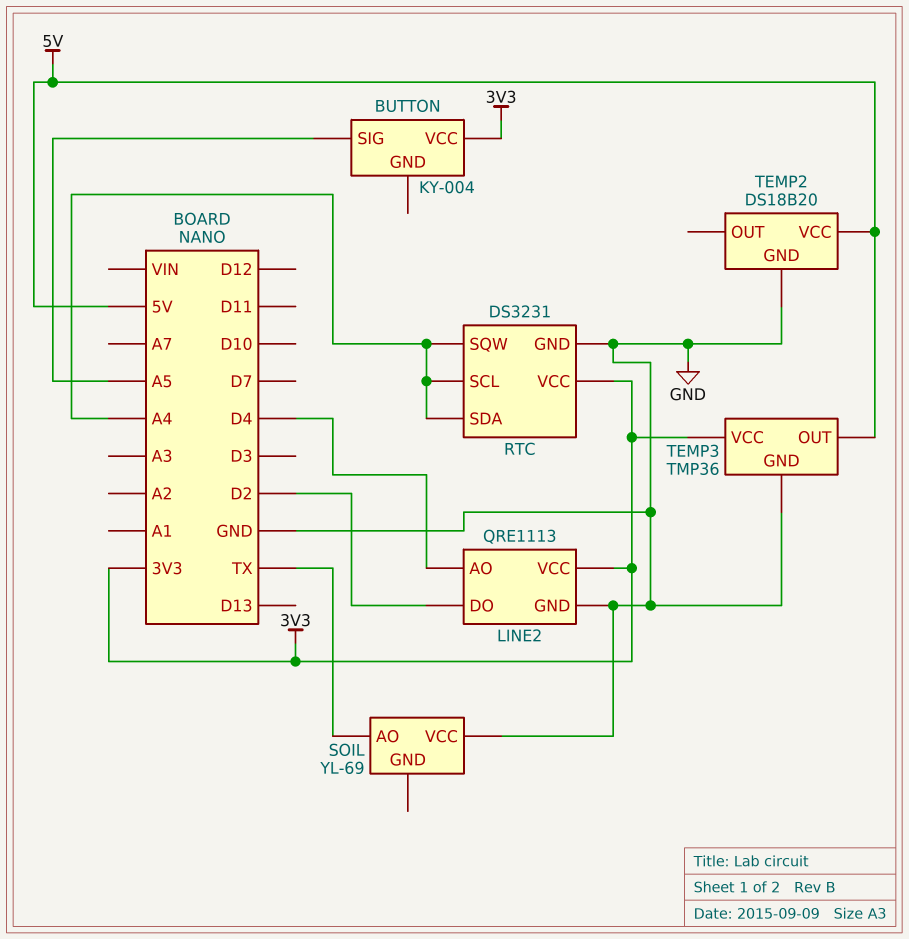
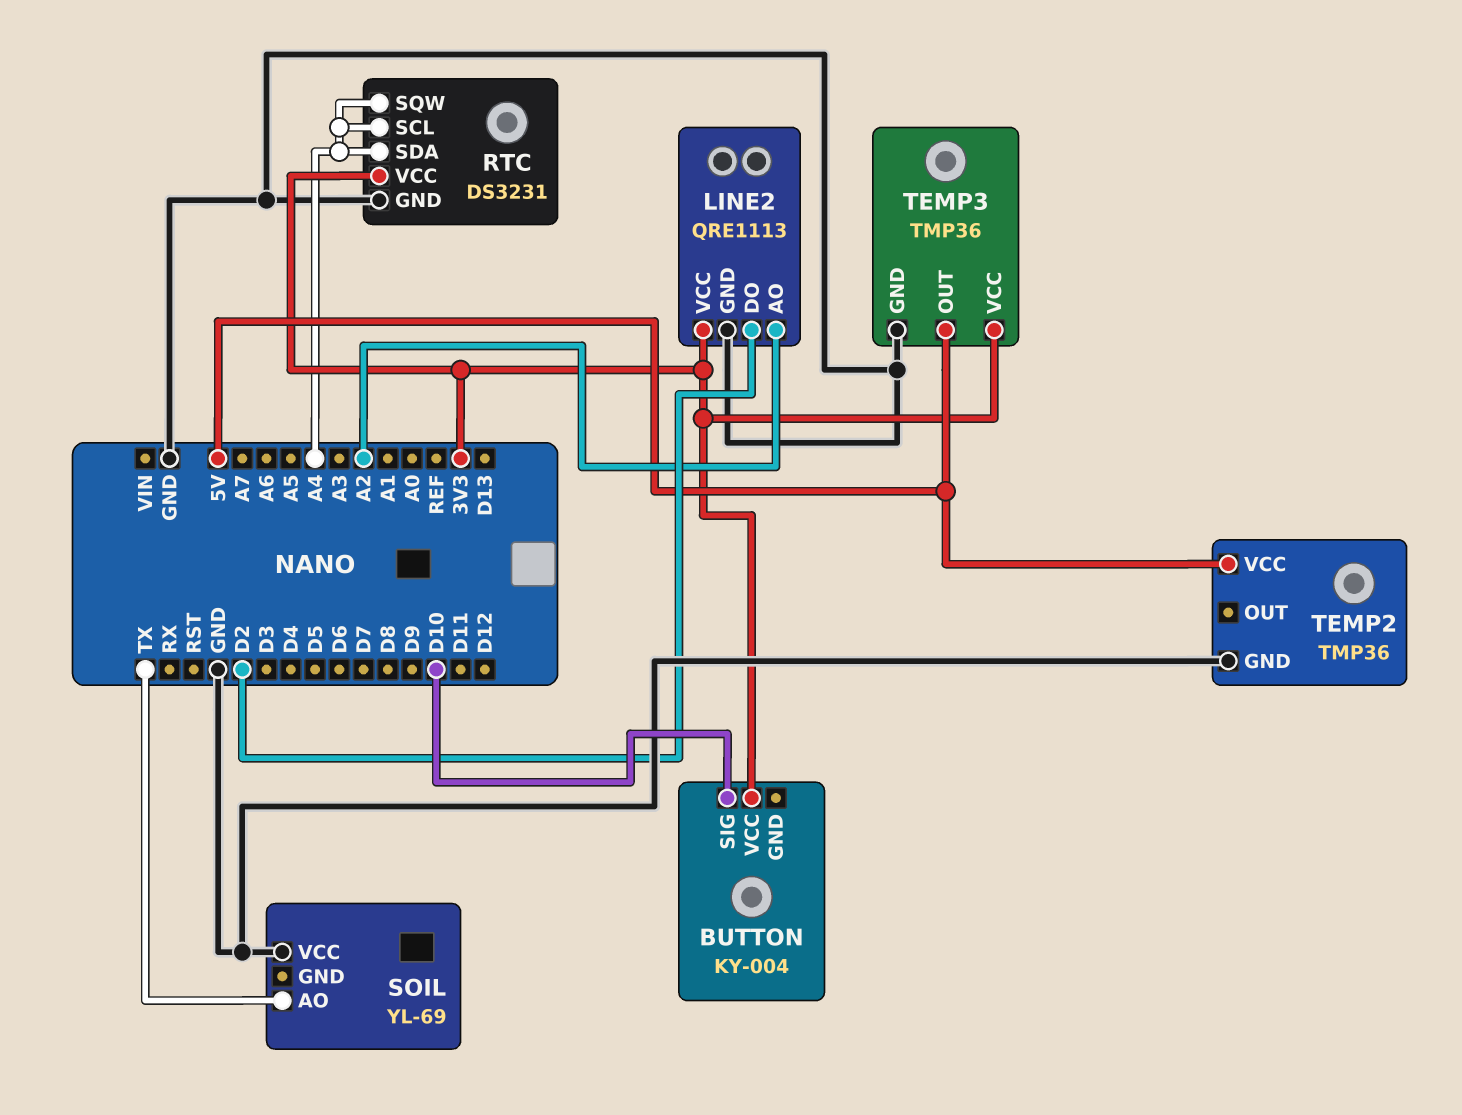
BUTTON pin SIG: A5 -> D10
LINE2 pin AO: D4 -> A2
TEMP2: DS18B20 -> TMP36

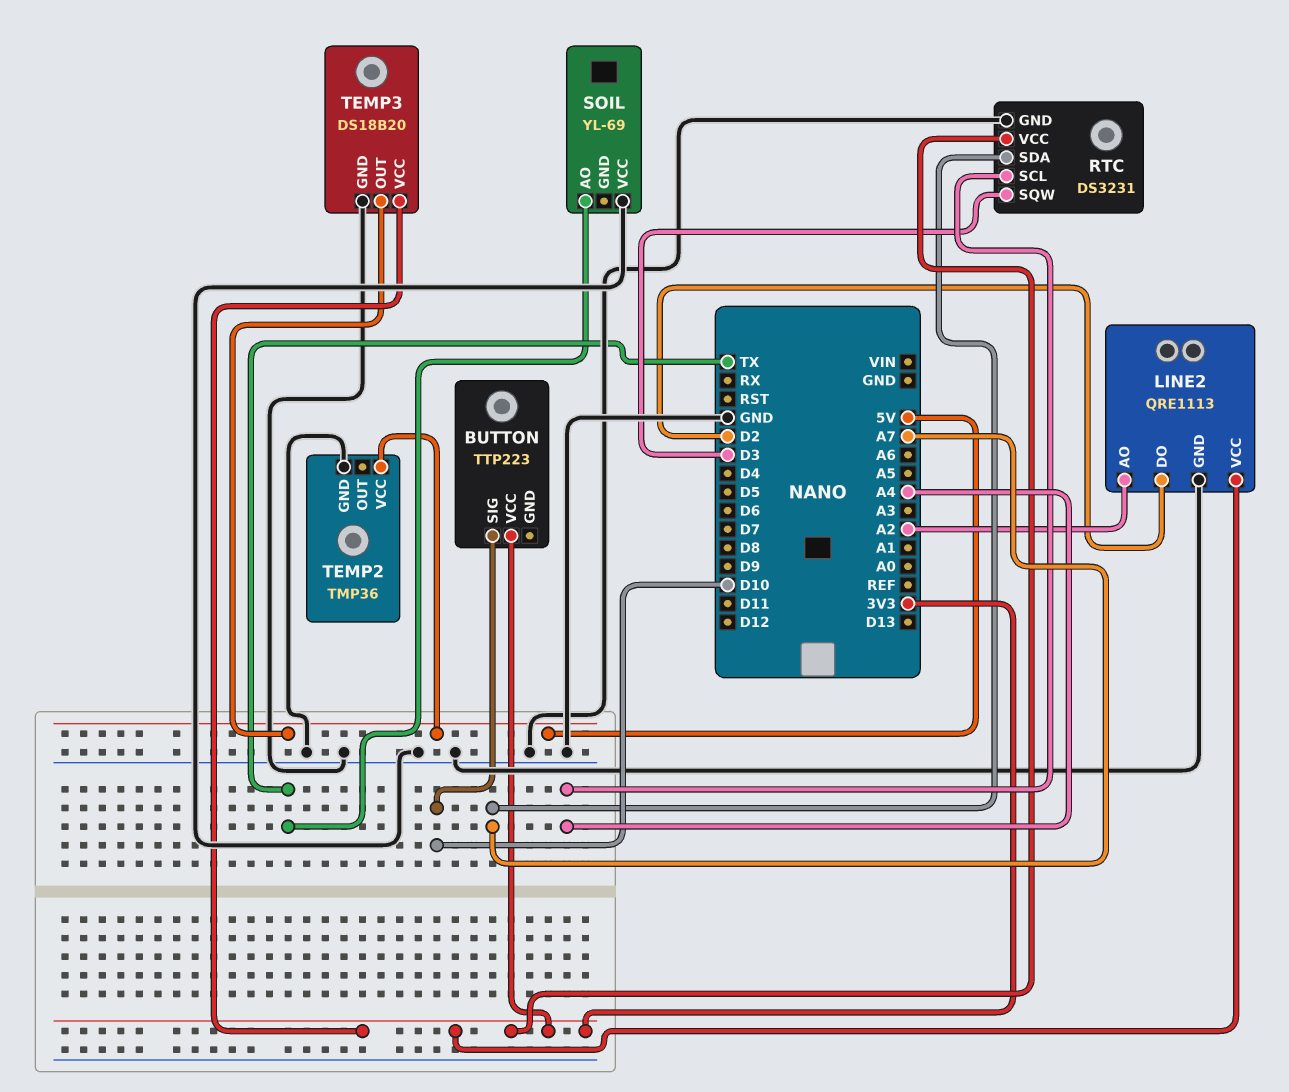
BUTTON: KY-004 -> TTP223
RTC pin SDA: A4 -> A7
RTC pin SQW: A4 -> D3
TEMP3: TMP36 -> DS18B20

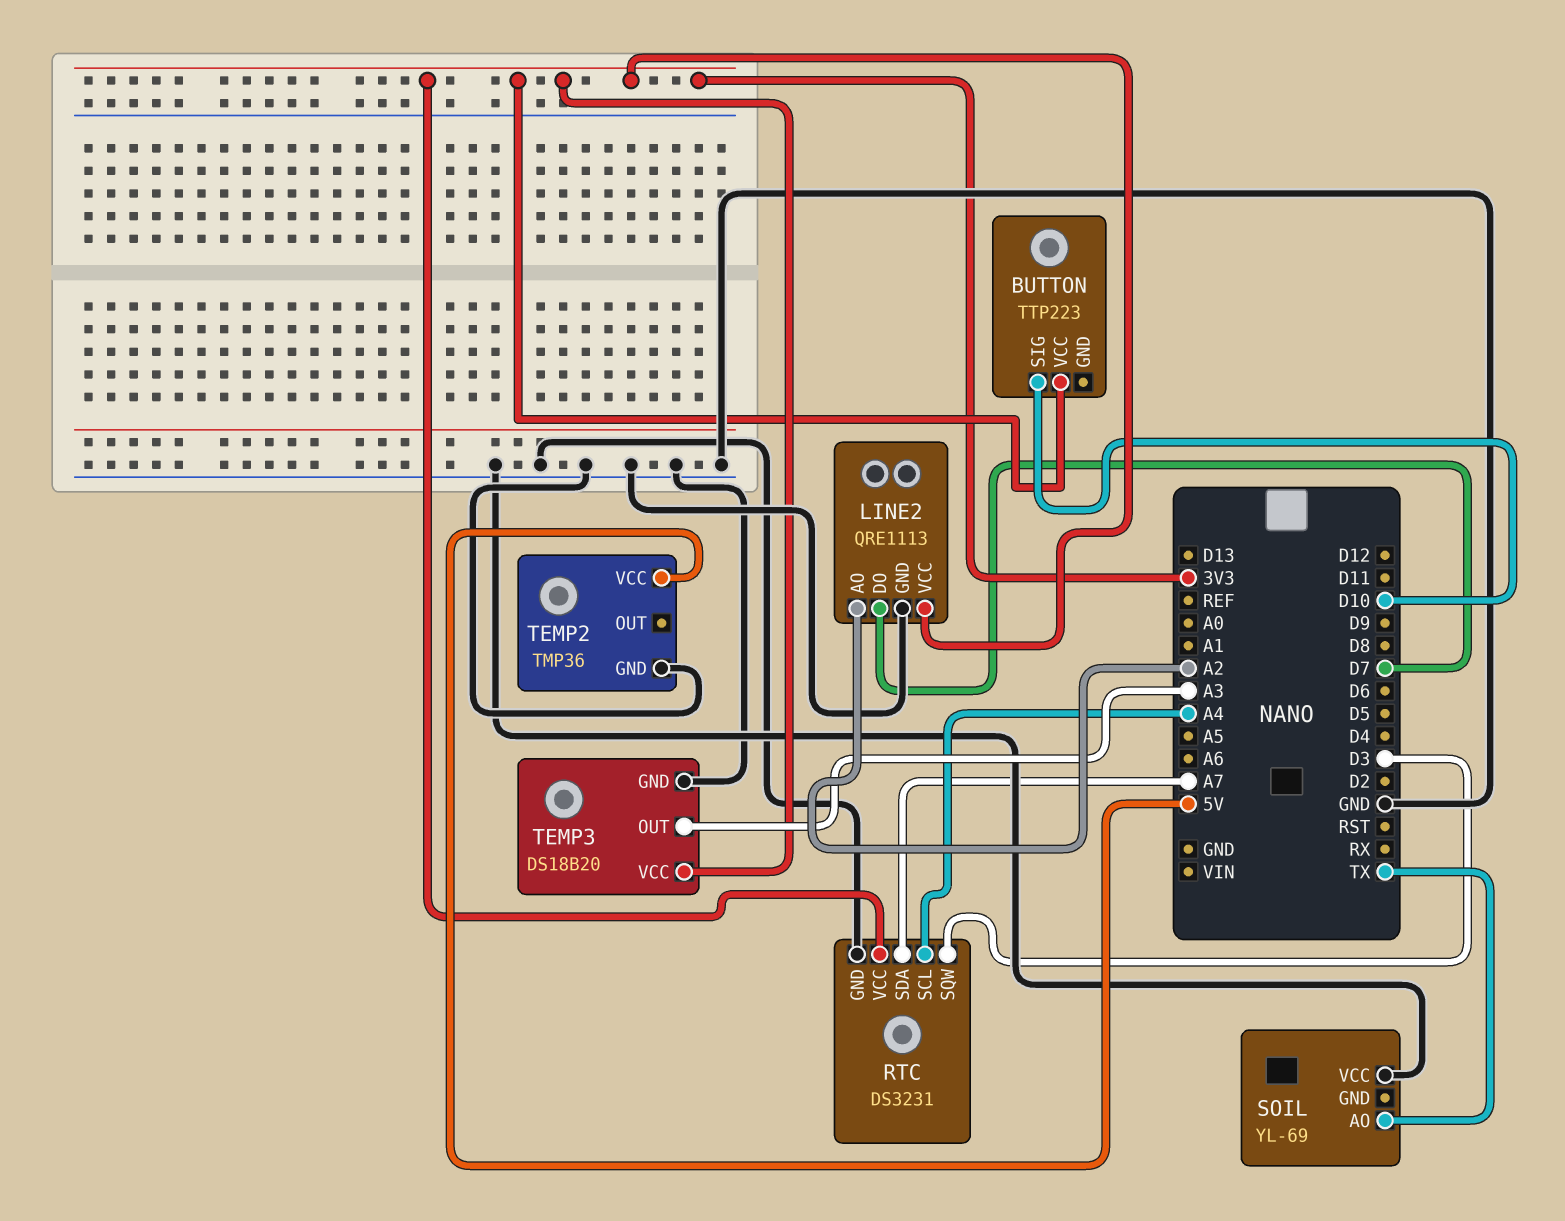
LINE2 pin DO: D2 -> D7
TEMP3 pin OUT: 5V -> A3

